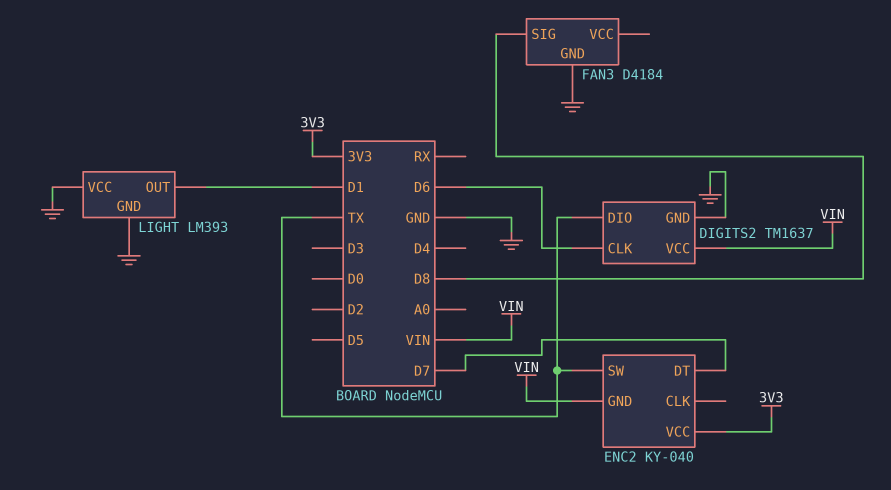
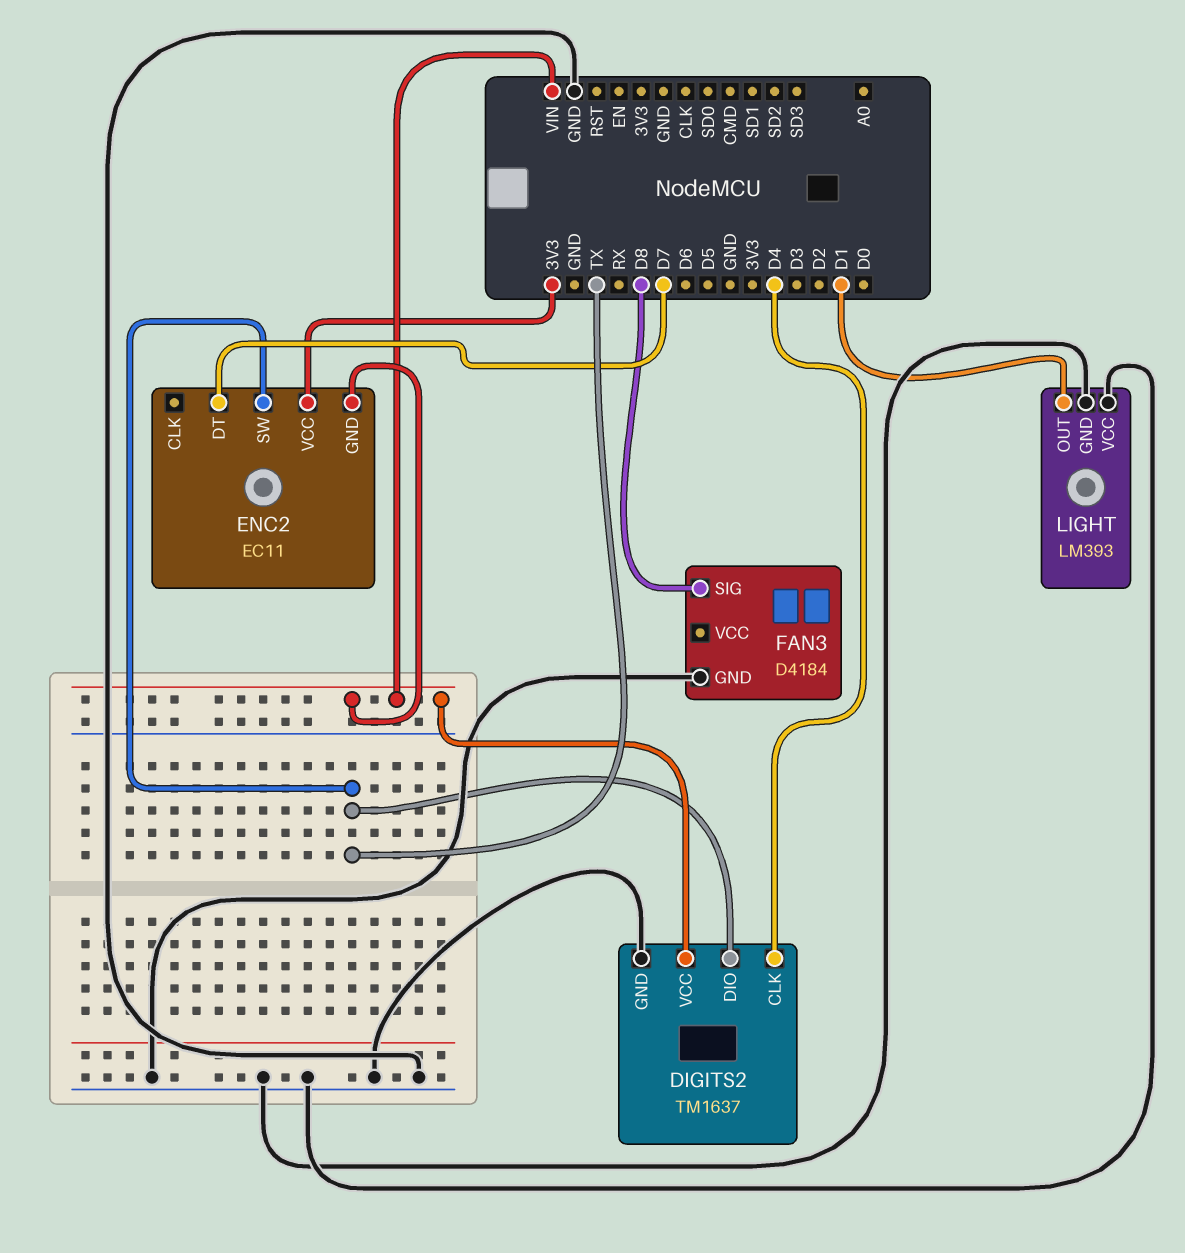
DIGITS2 pin CLK: D6 -> D4
ENC2: KY-040 -> EC11

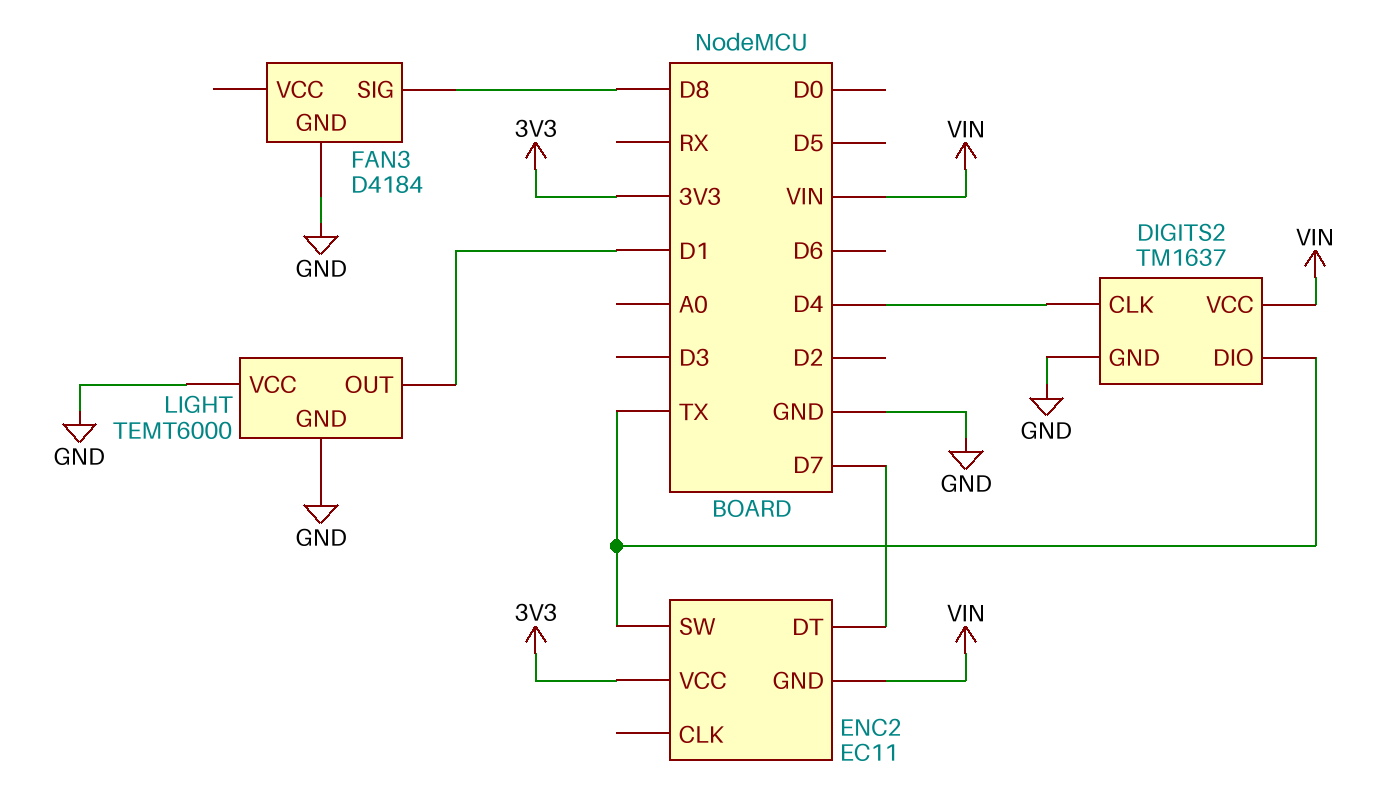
LIGHT: LM393 -> TEMT6000

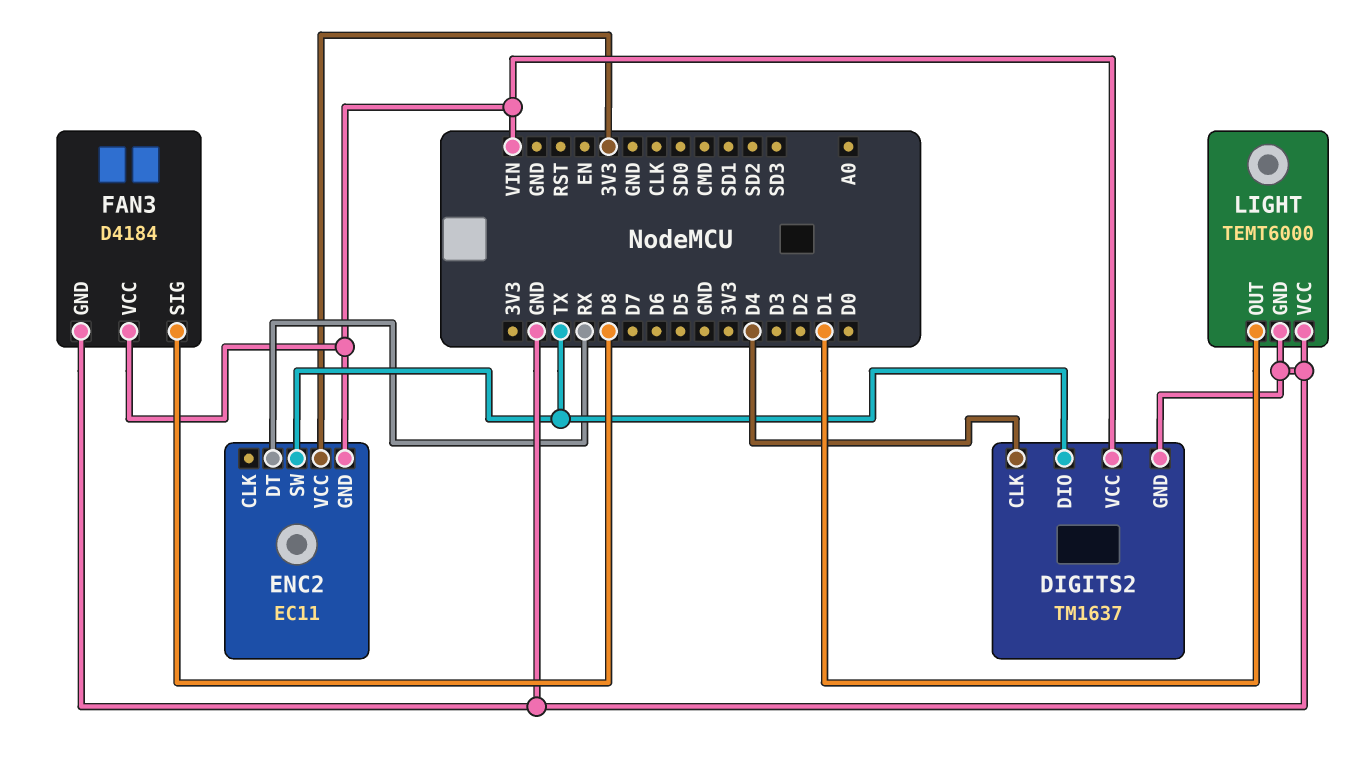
ENC2 pin DT: D7 -> RX
FAN3 pin VCC: none -> VIN

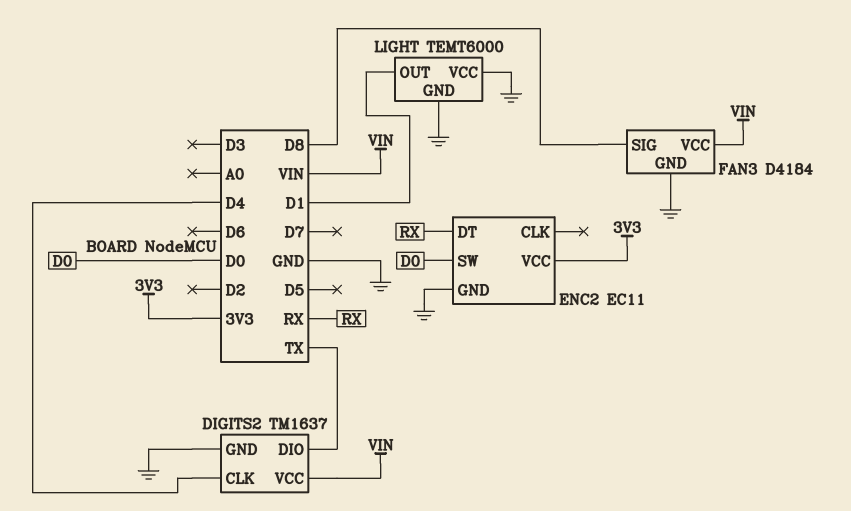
ENC2 pin GND: VIN -> GND
ENC2 pin SW: TX -> D0

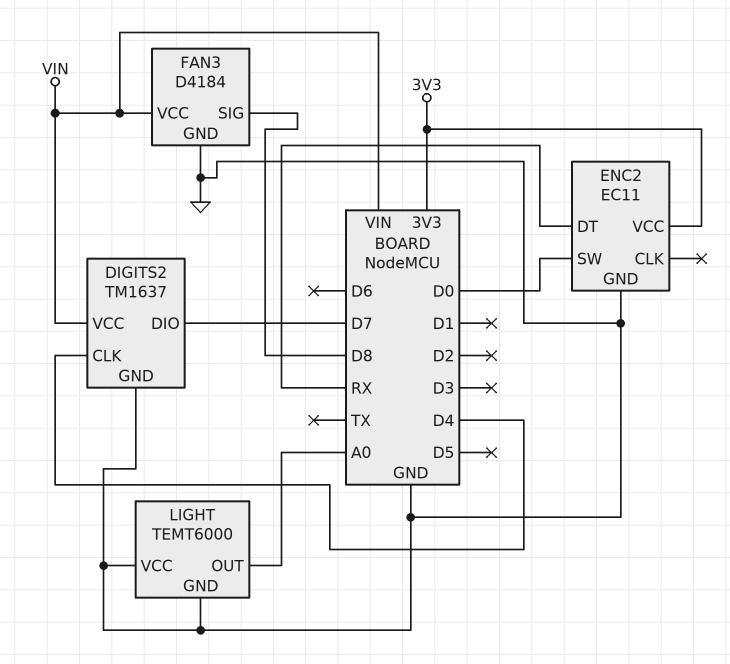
DIGITS2 pin DIO: TX -> D7
LIGHT pin OUT: D1 -> A0

